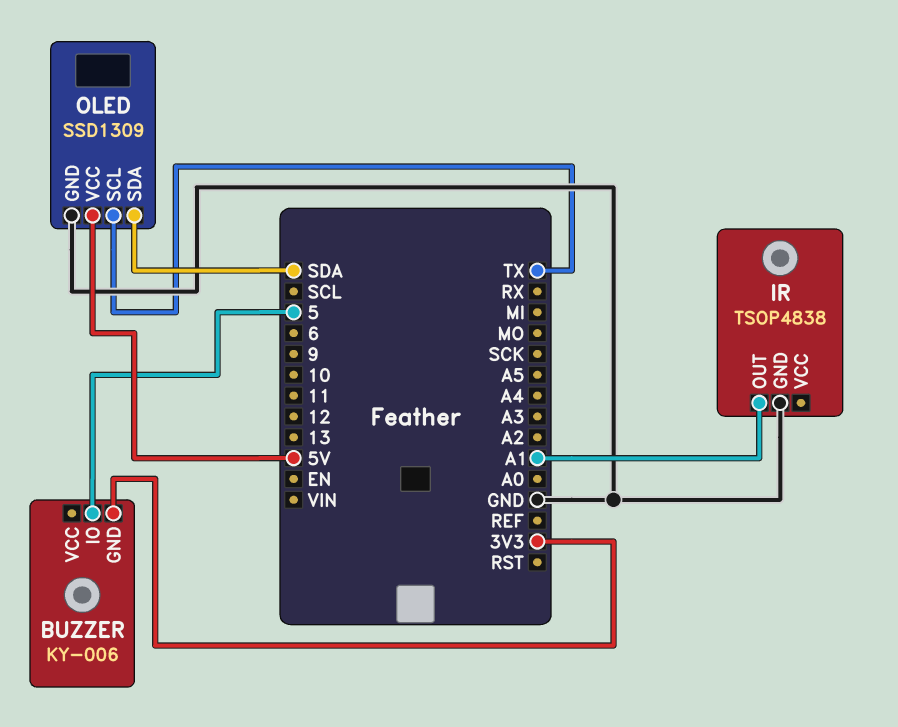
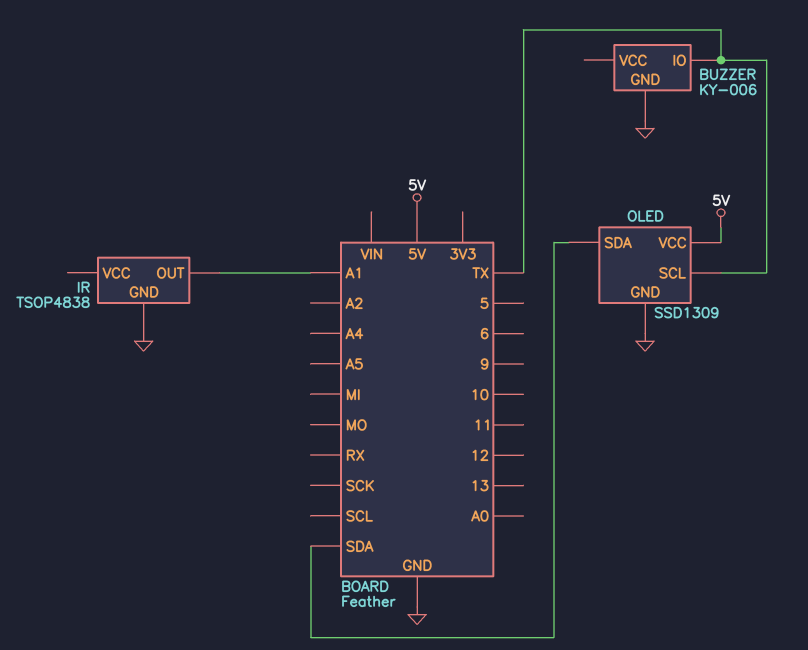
BUZZER pin GND: 3V3 -> GND
BUZZER pin IO: 5 -> TX

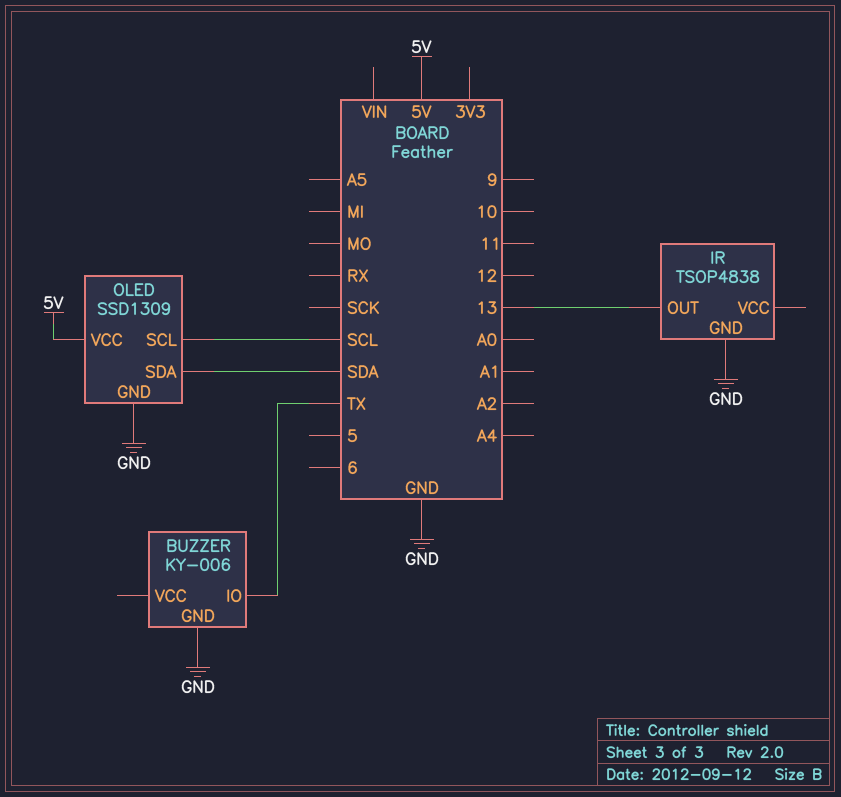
IR pin OUT: A1 -> 13
OLED pin SCL: TX -> SCL

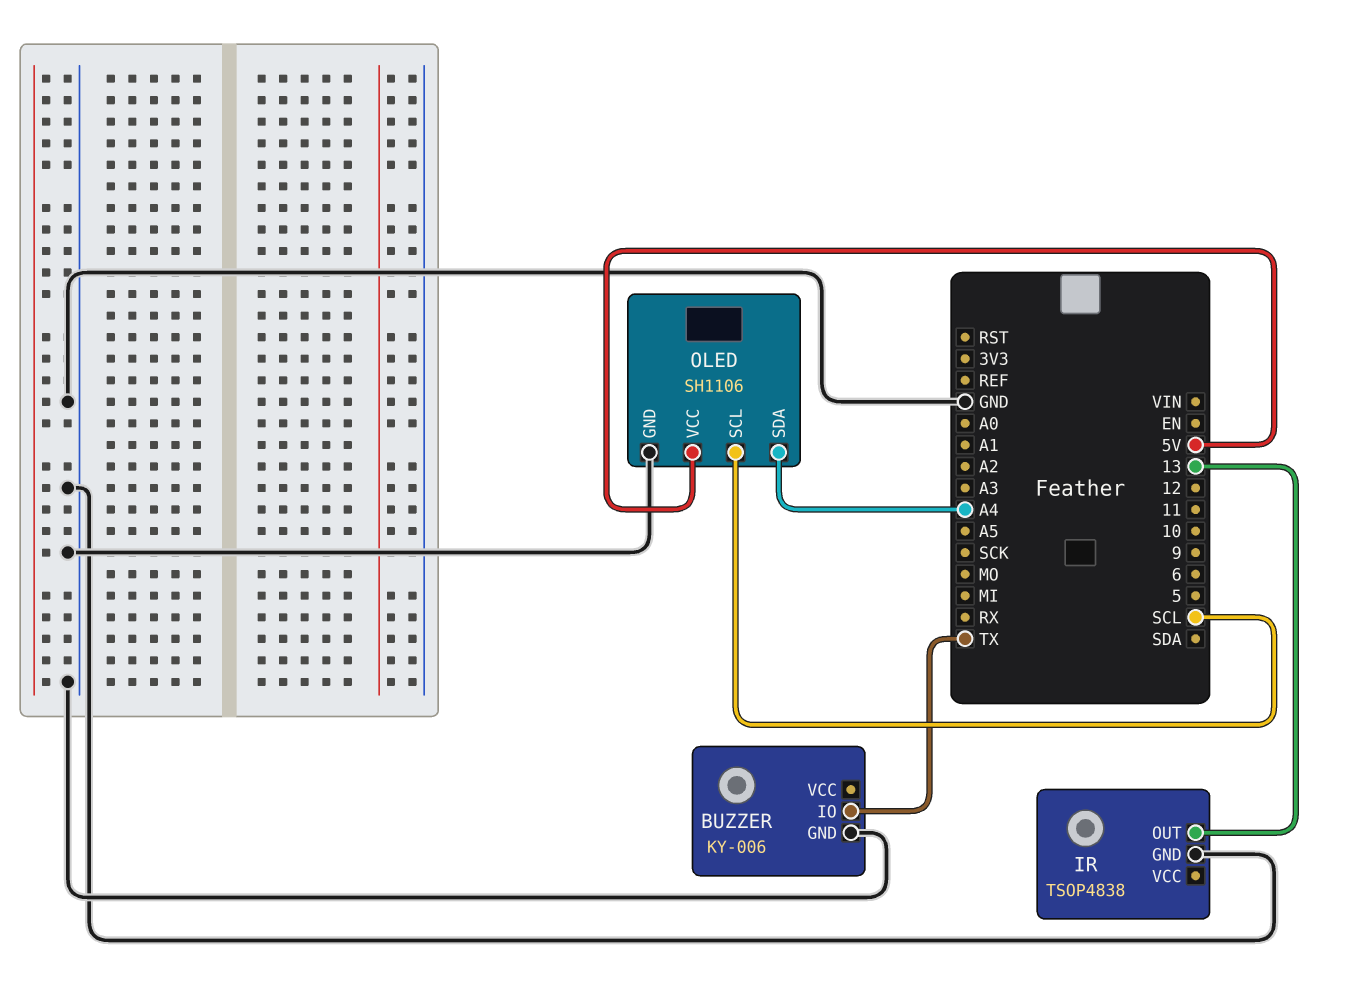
OLED: SSD1309 -> SH1106
OLED pin SDA: SDA -> A4

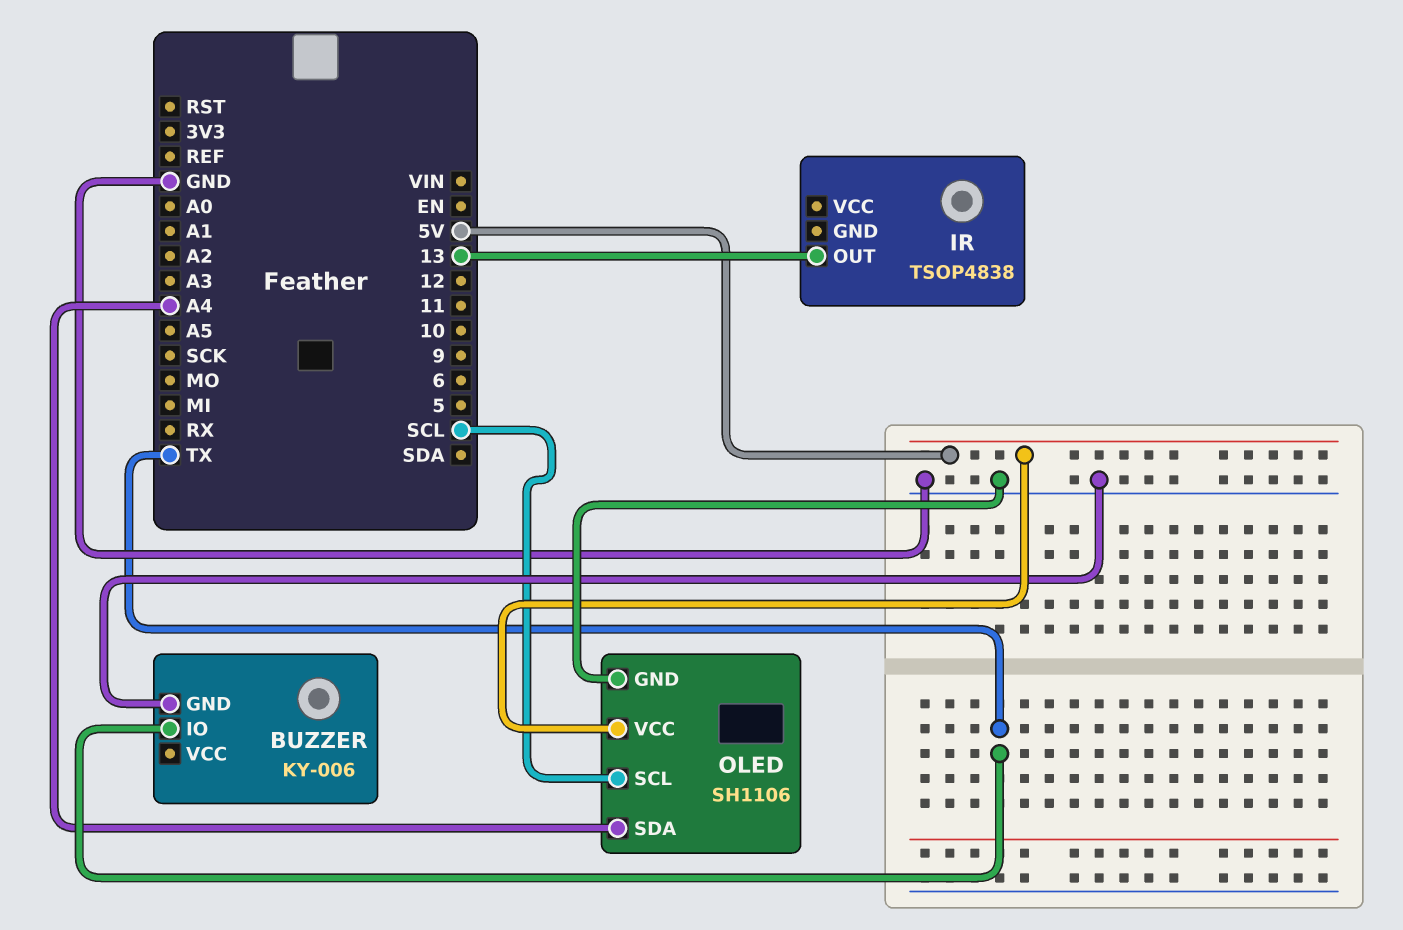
IR pin GND: GND -> none

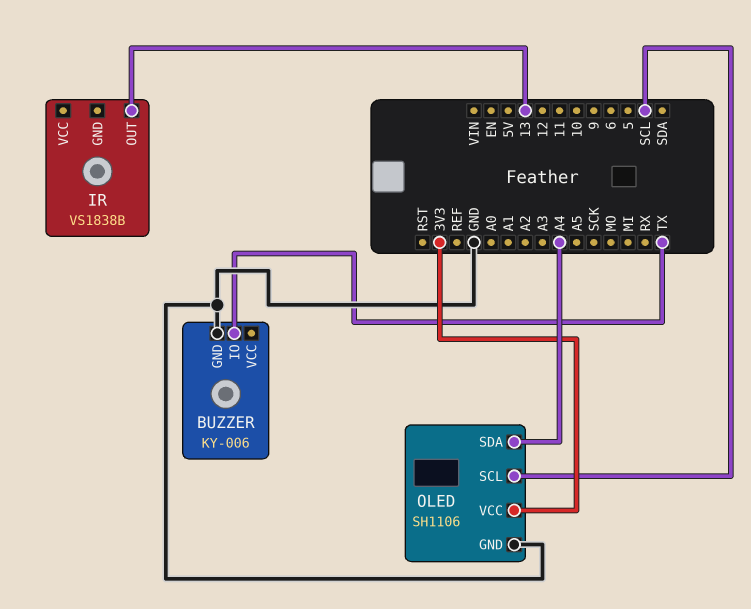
IR: TSOP4838 -> VS1838B
OLED pin VCC: 5V -> 3V3

